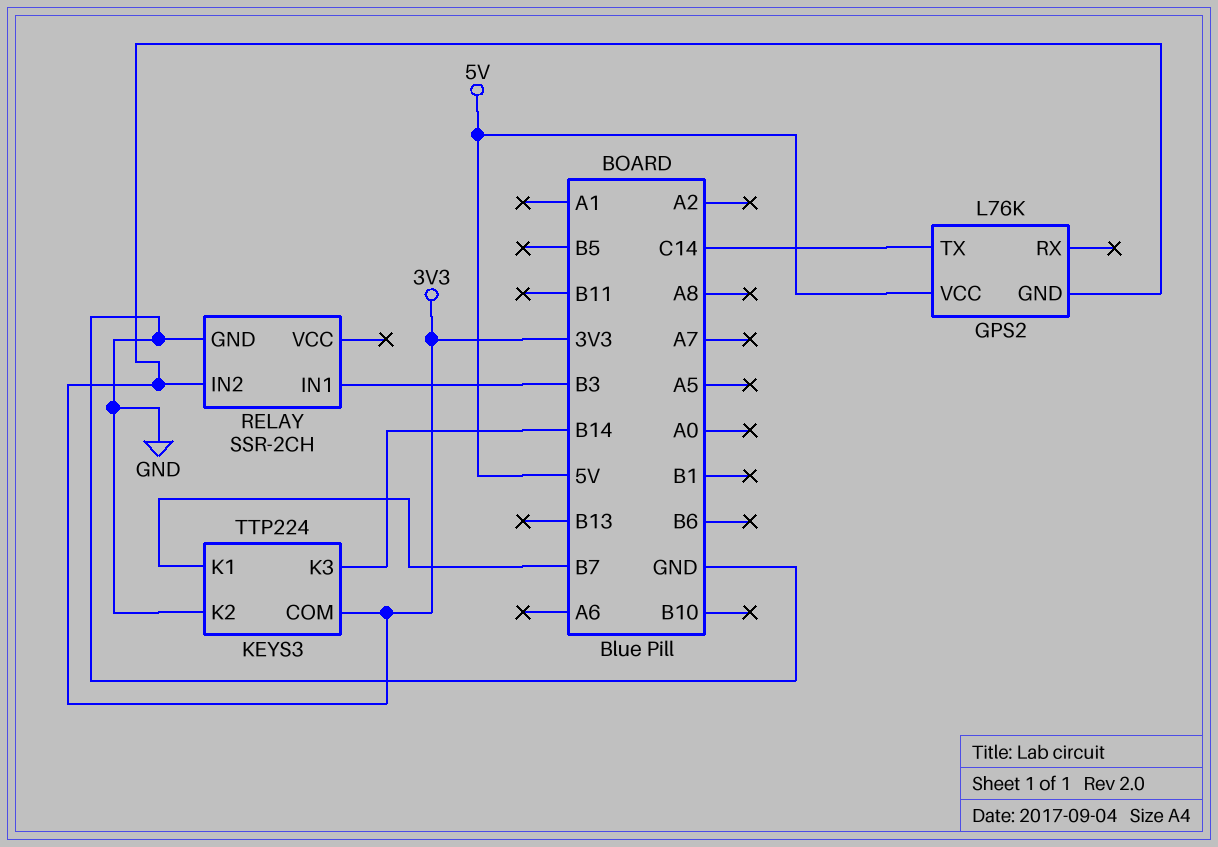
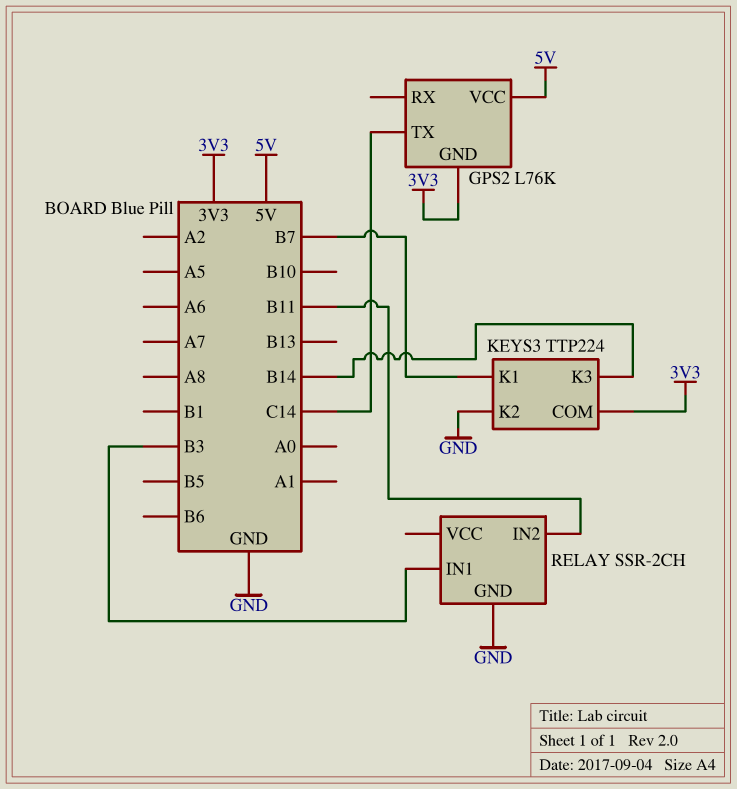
RELAY pin IN2: 3V3 -> B11

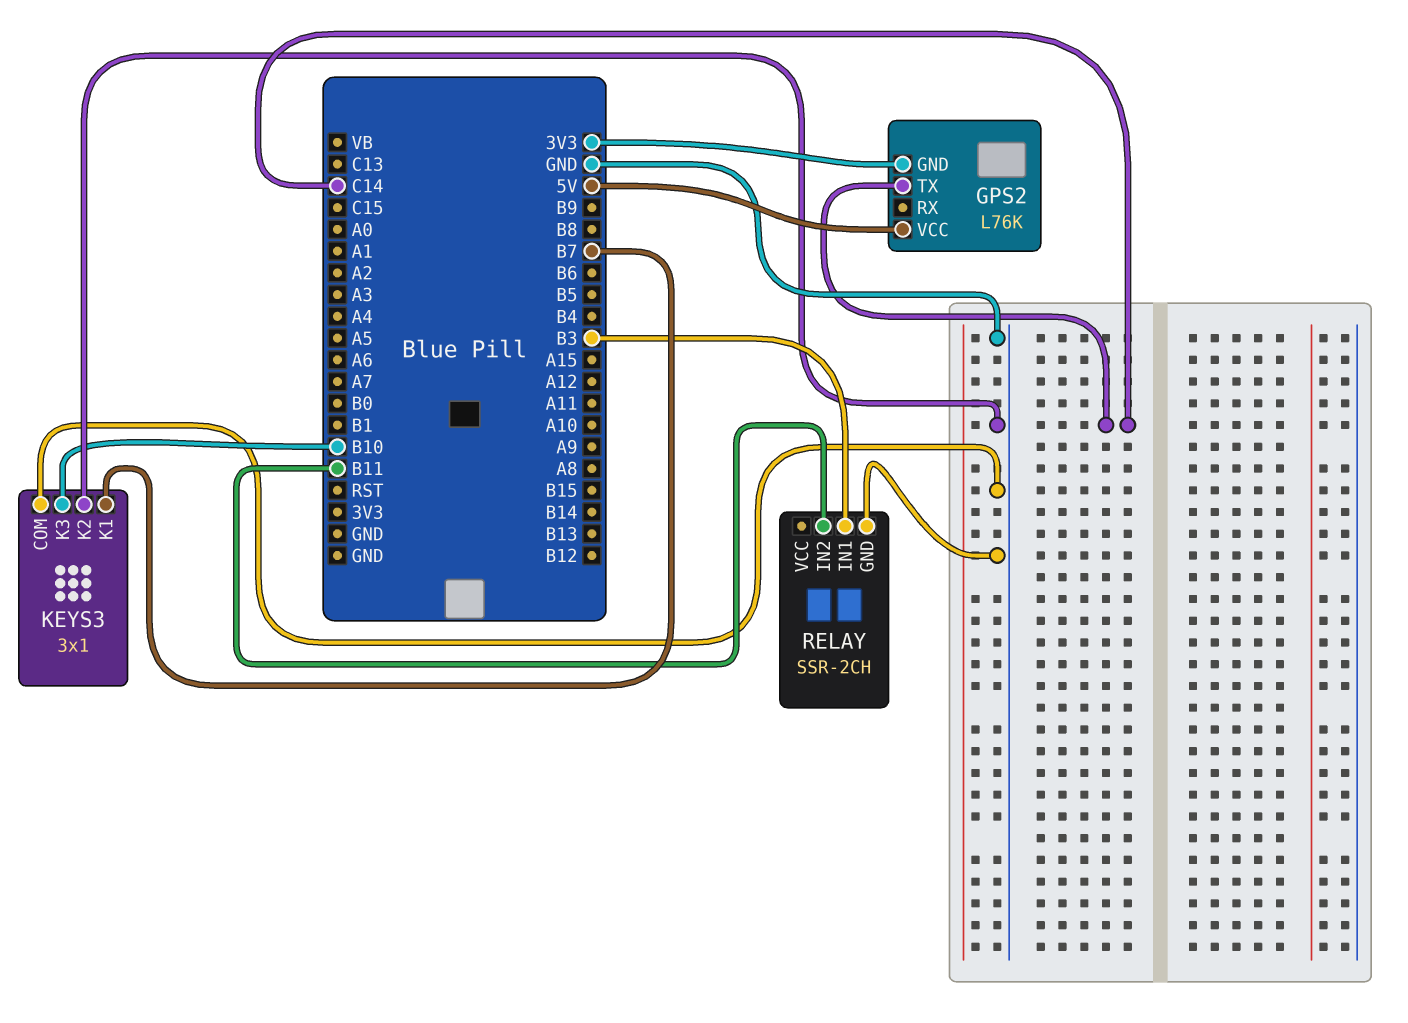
KEYS3: TTP224 -> 3x1
KEYS3 pin COM: 3V3 -> GND
KEYS3 pin K3: B14 -> B10

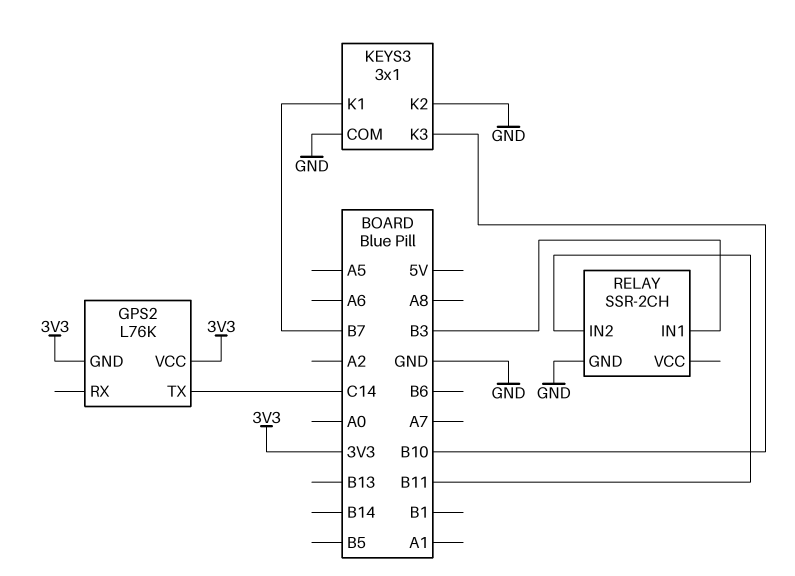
GPS2 pin VCC: 5V -> 3V3

